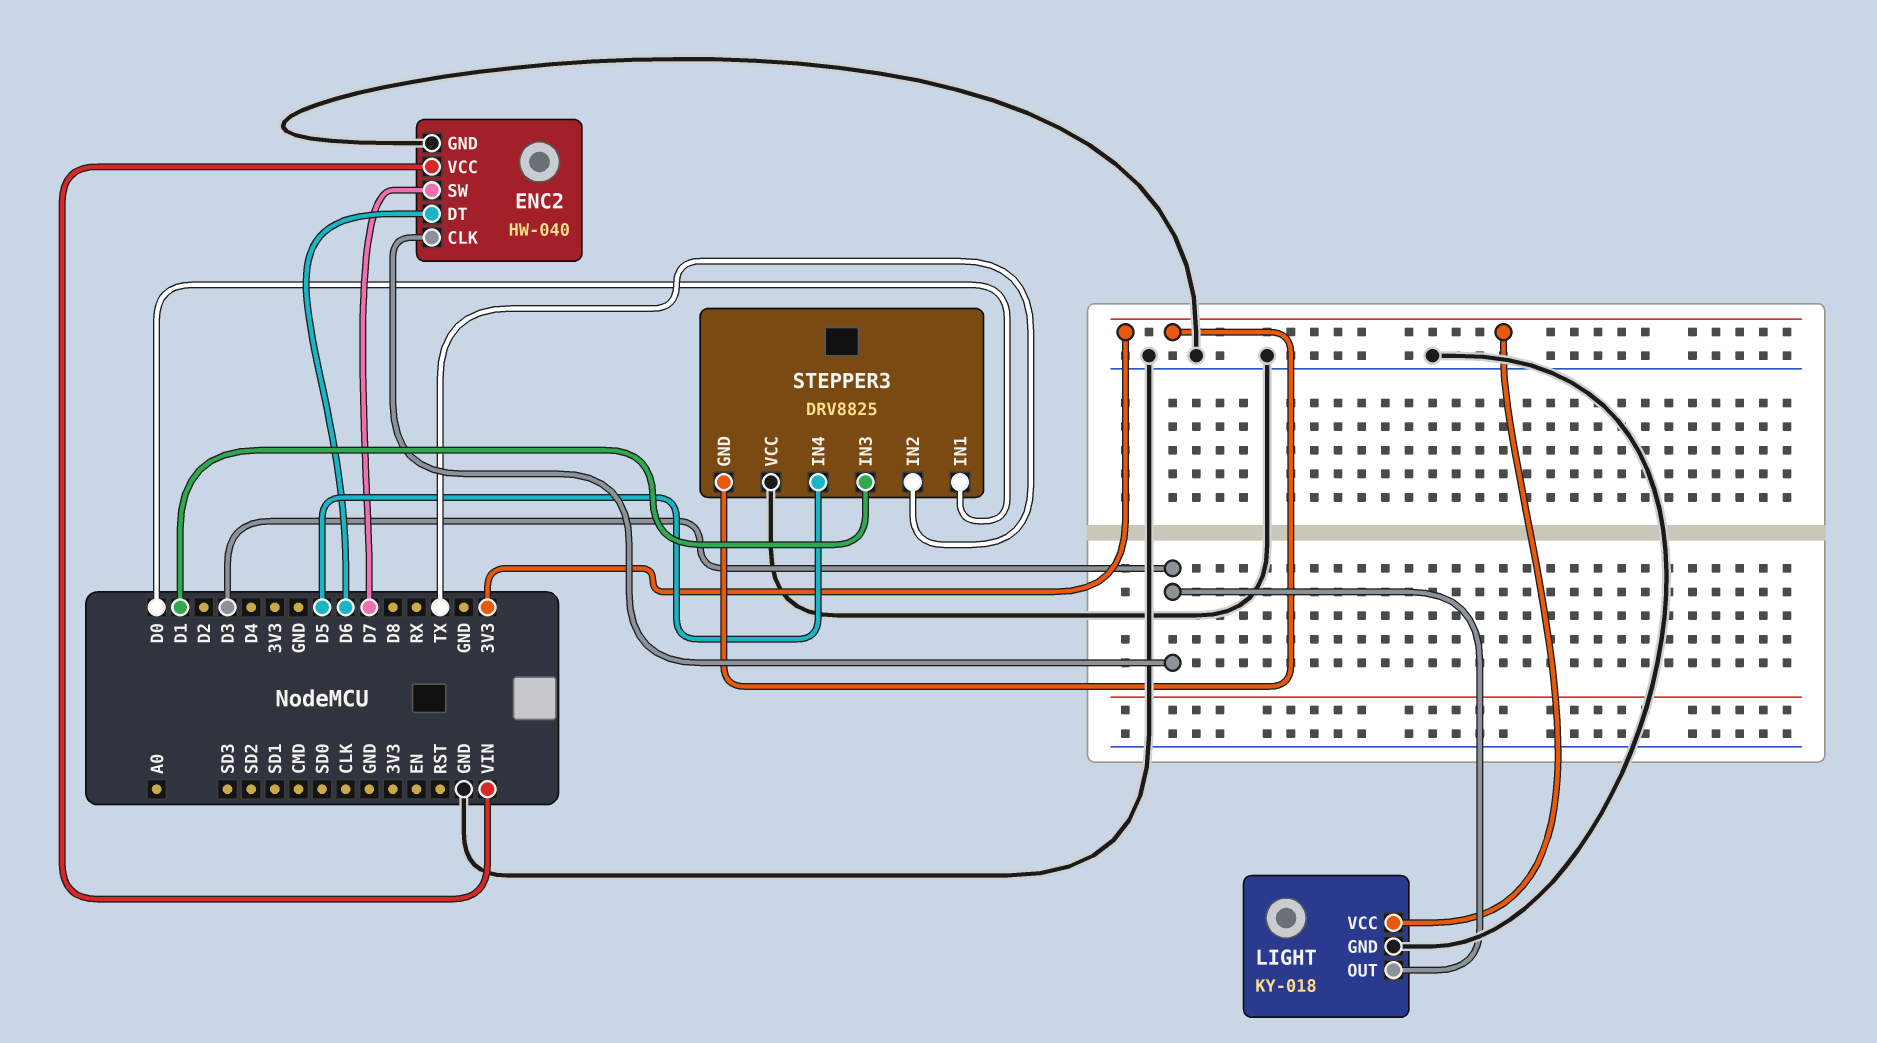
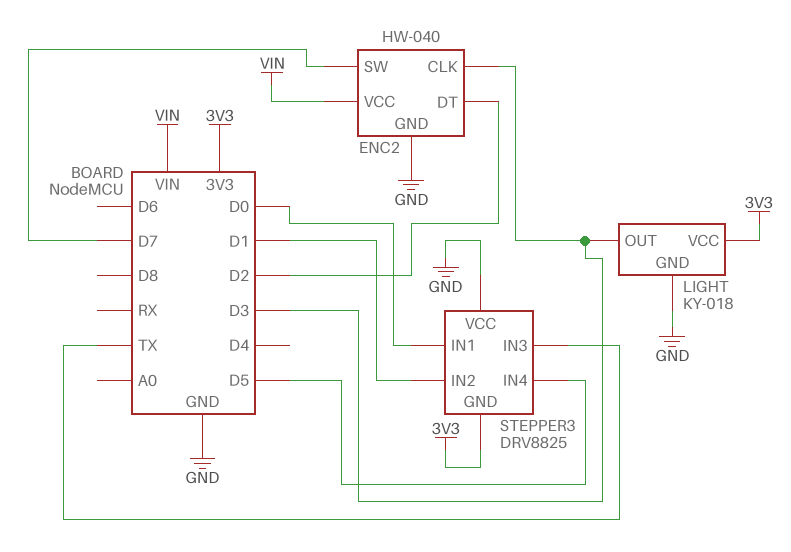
ENC2 pin DT: D6 -> D2
STEPPER3 pin IN2: TX -> D1
STEPPER3 pin IN3: D1 -> TX

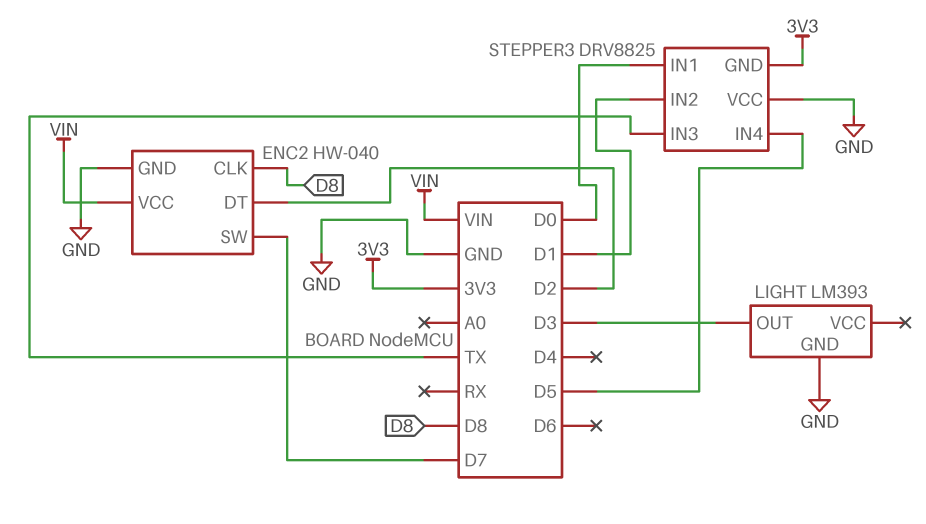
ENC2 pin CLK: D3 -> D8
LIGHT: KY-018 -> LM393
LIGHT pin VCC: 3V3 -> none

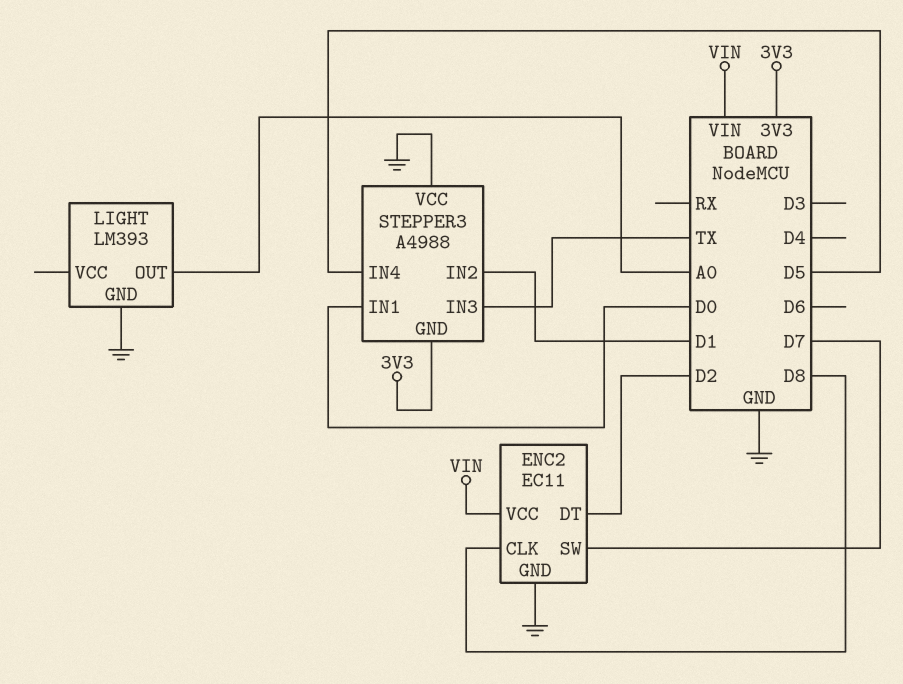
ENC2: HW-040 -> EC11
LIGHT pin OUT: D3 -> A0
STEPPER3: DRV8825 -> A4988

